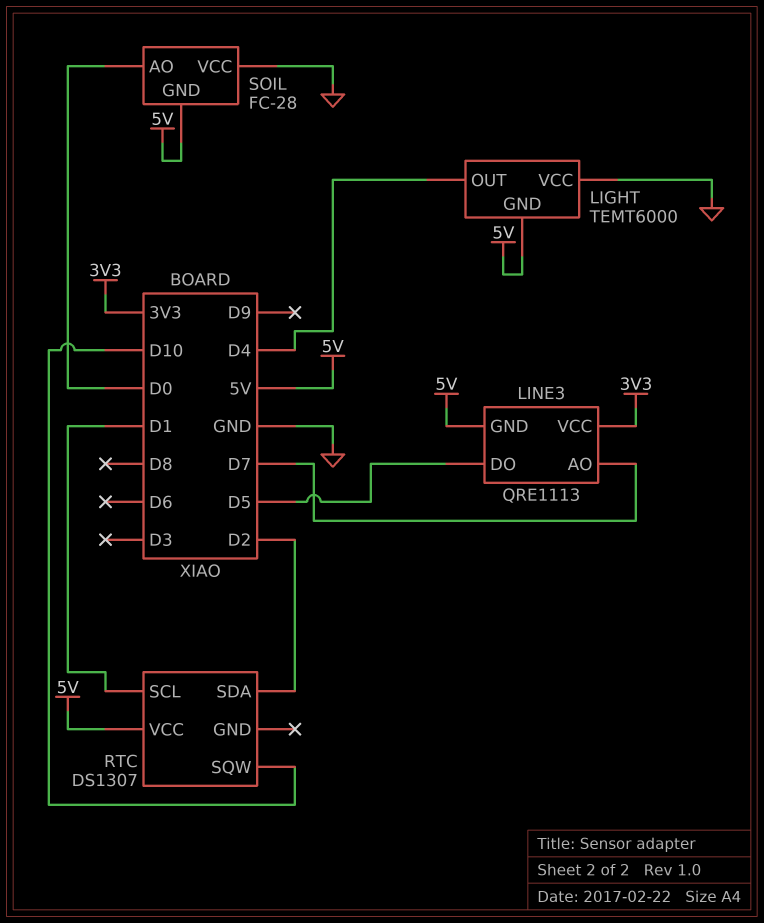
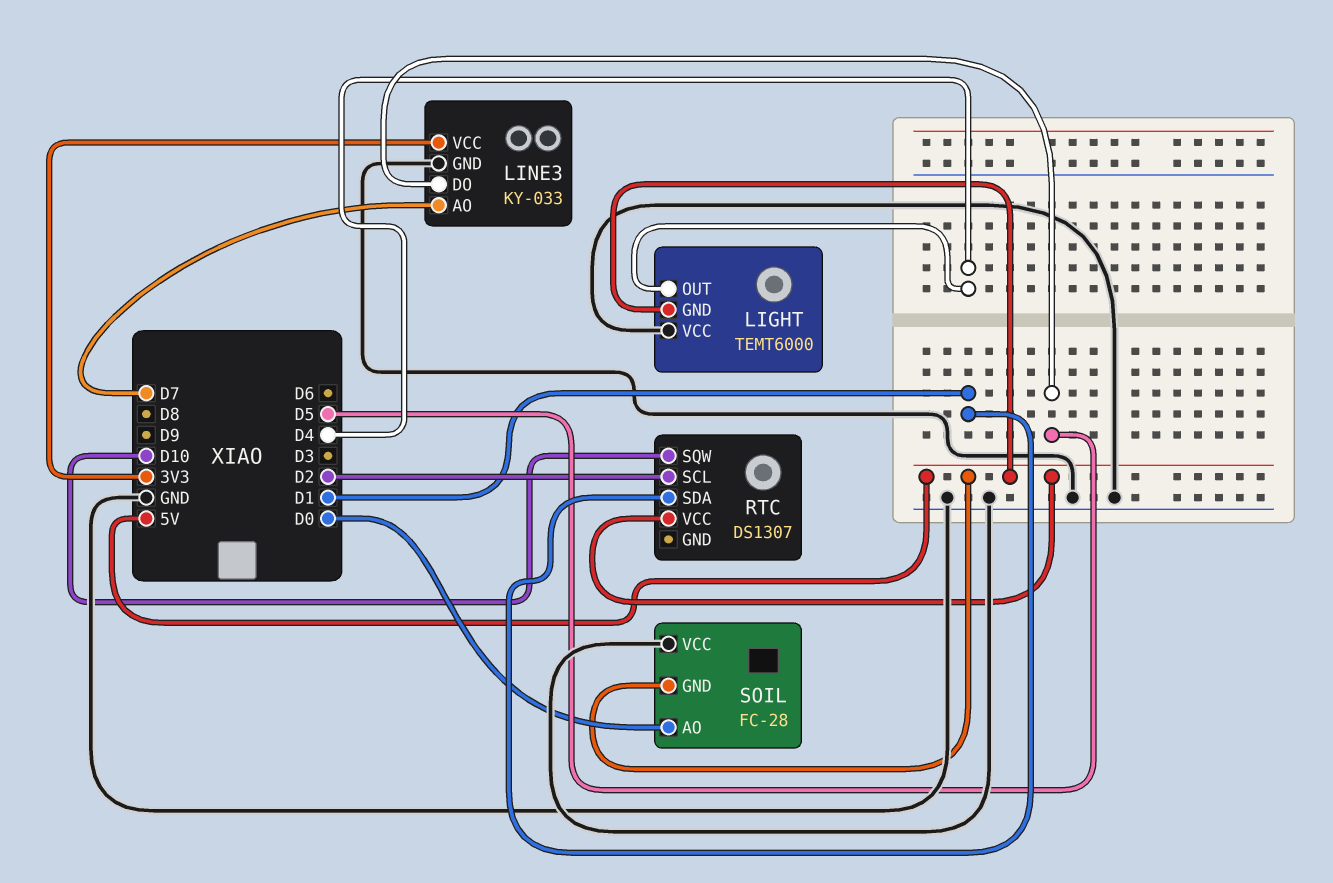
LINE3: QRE1113 -> KY-033
LINE3 pin GND: 5V -> GND
RTC pin SCL: D1 -> D2
RTC pin SDA: D2 -> D1

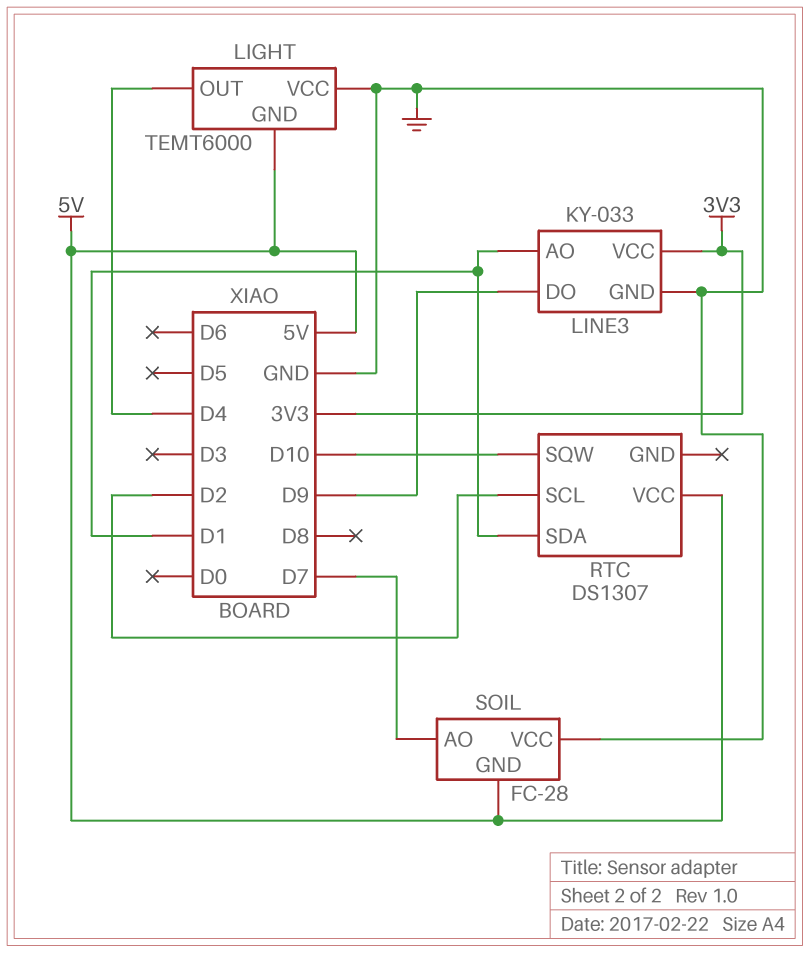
LINE3 pin AO: D7 -> D1
LINE3 pin DO: D5 -> D9
SOIL pin AO: D0 -> D7

